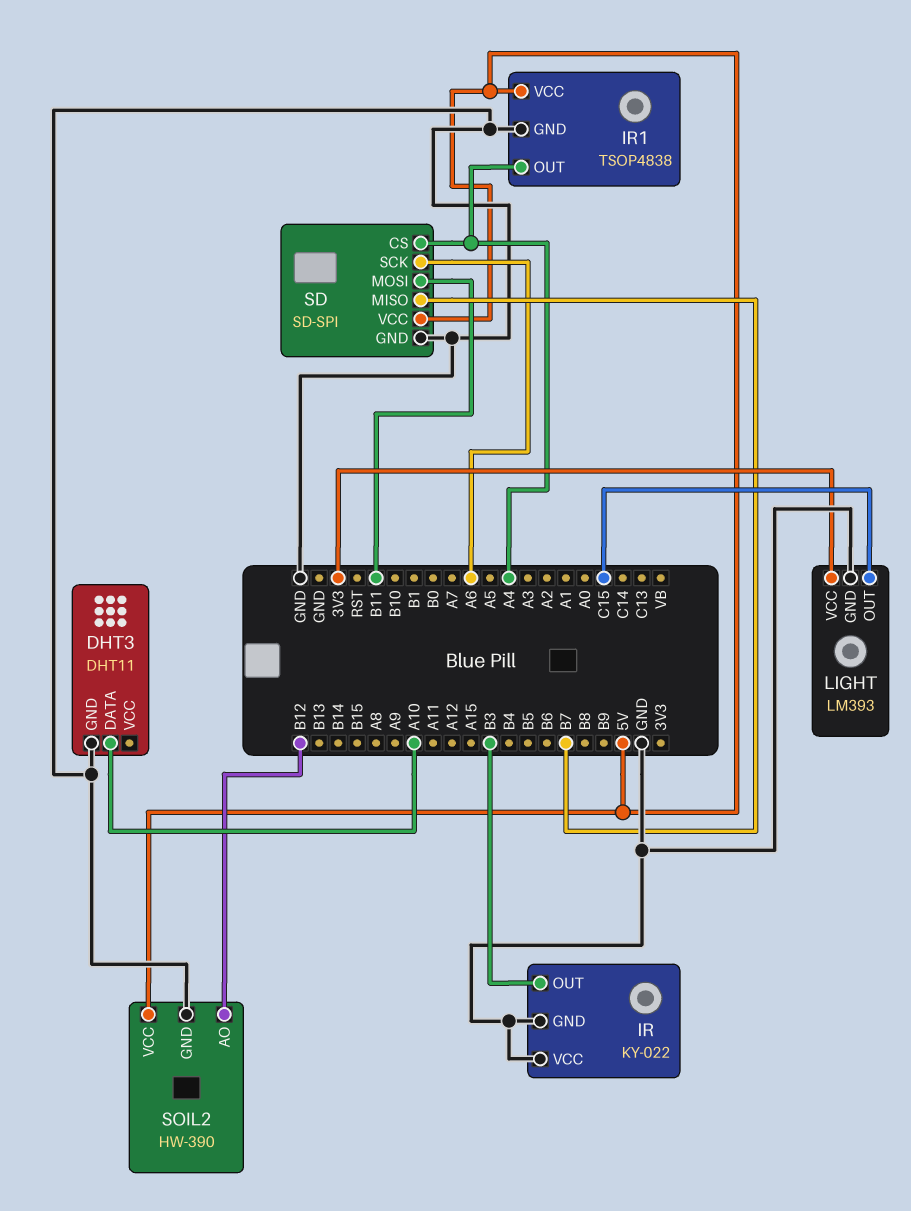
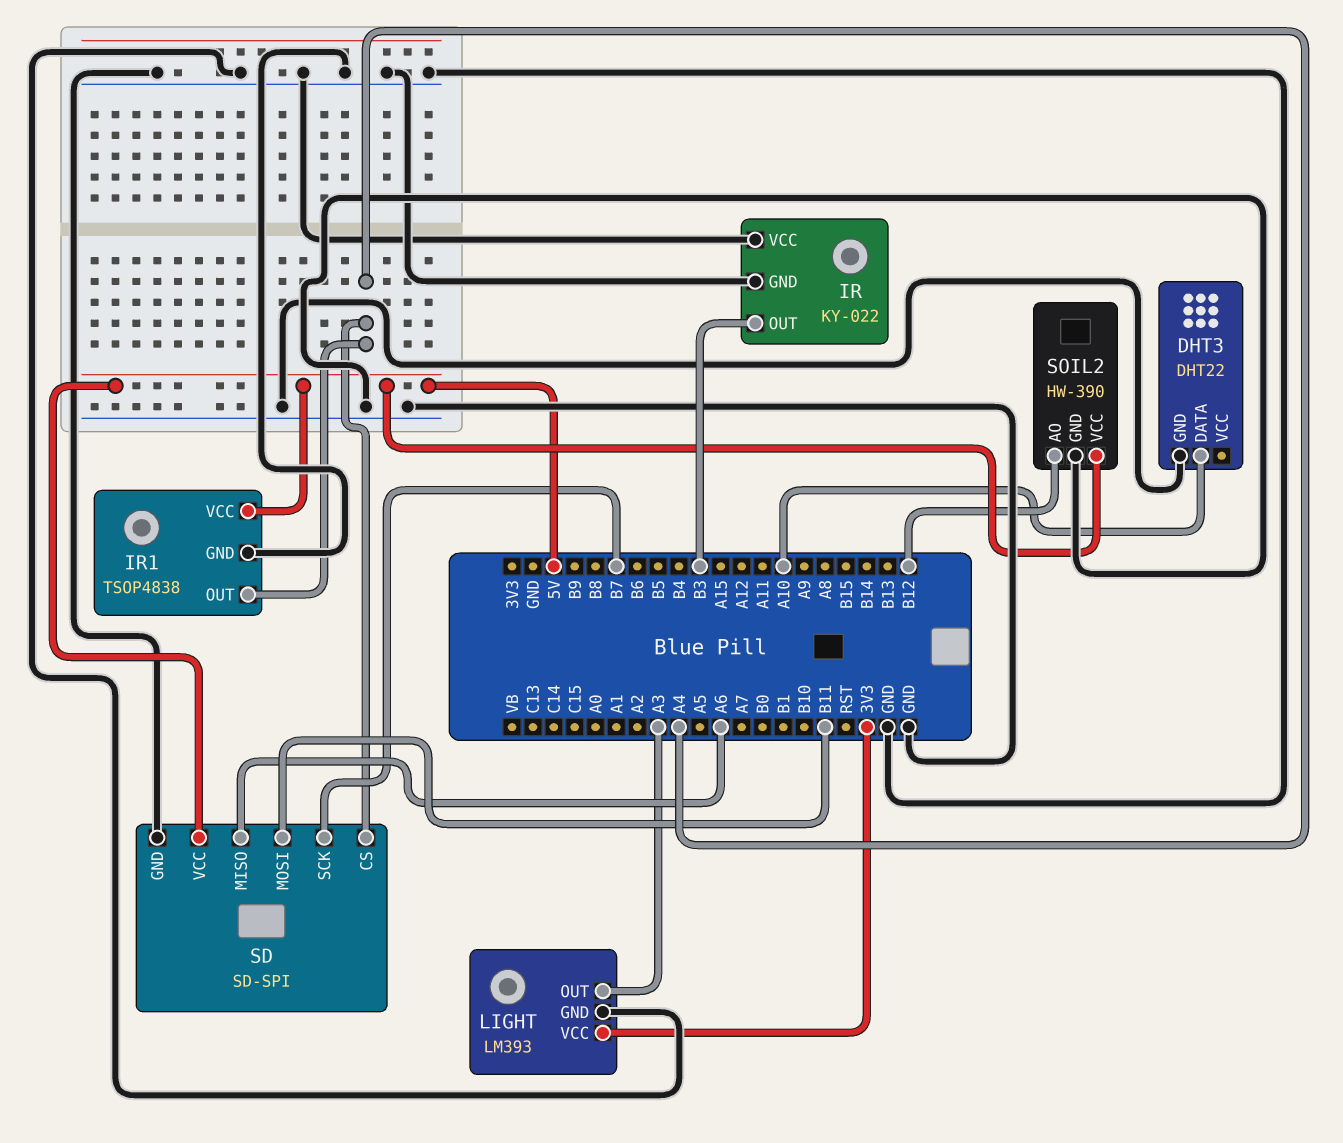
DHT3: DHT11 -> DHT22
LIGHT pin OUT: C15 -> A3
SD pin MISO: B7 -> A6
SD pin SCK: A6 -> B7

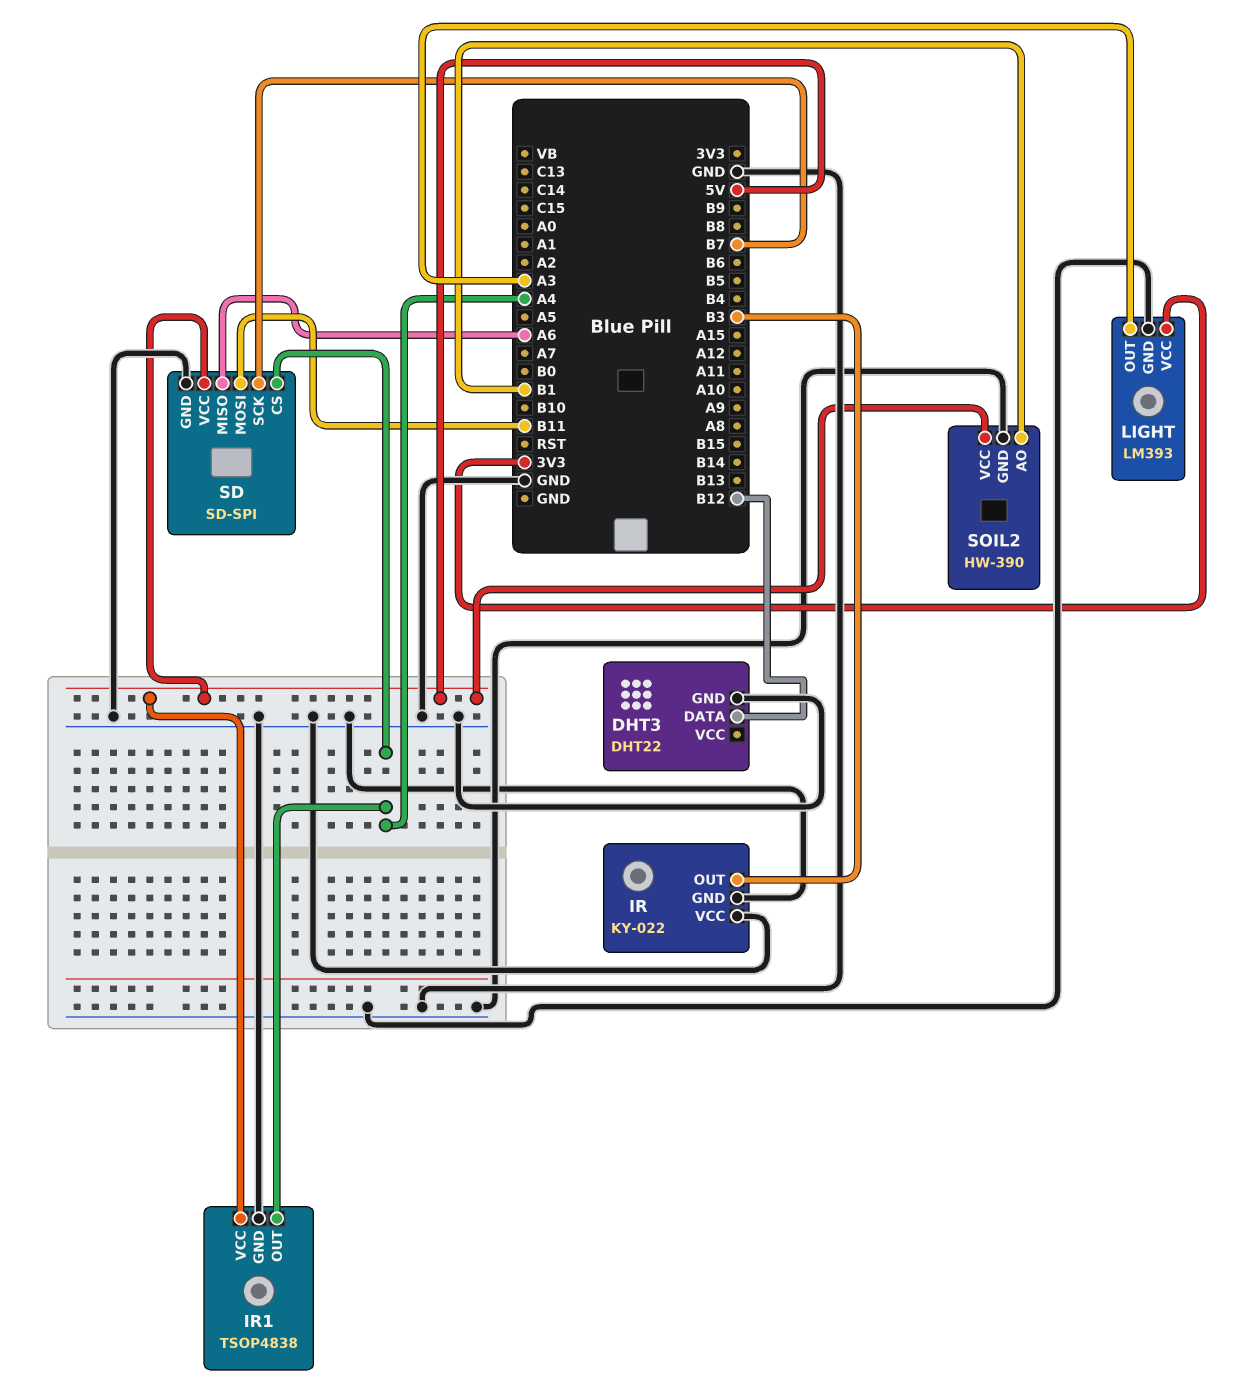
DHT3 pin DATA: A10 -> B12
SOIL2 pin AO: B12 -> B1

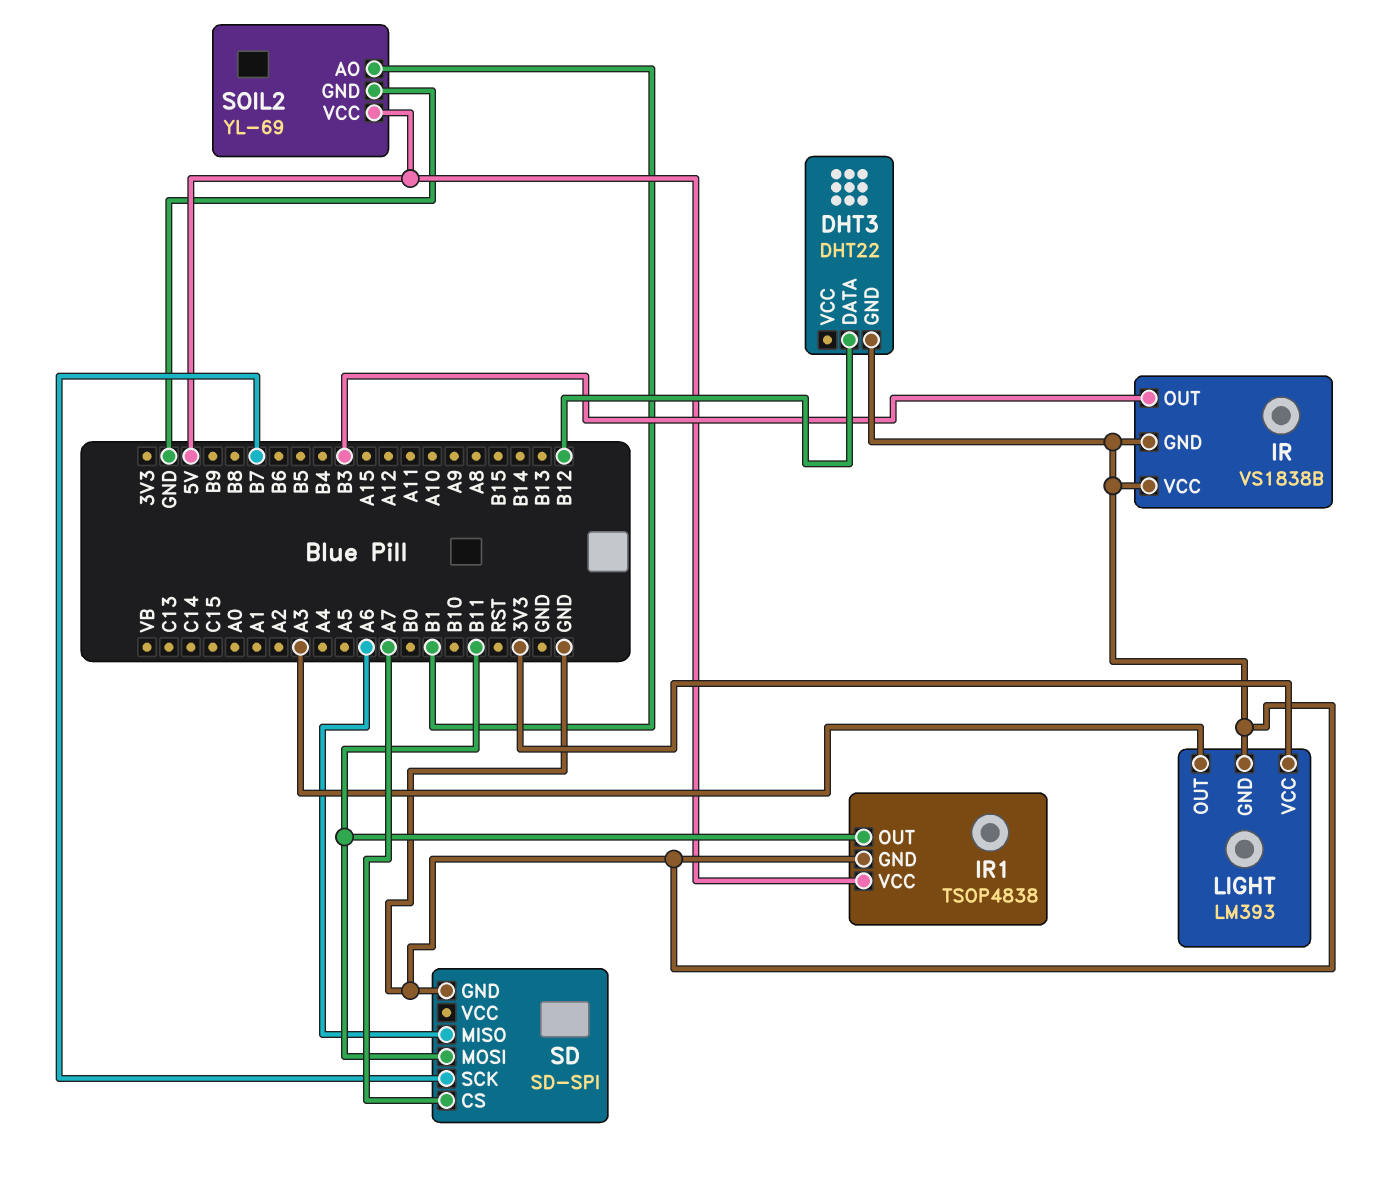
IR: KY-022 -> VS1838B
IR1 pin OUT: A4 -> B11
SD pin CS: A4 -> A7
SD pin VCC: 5V -> none
SOIL2: HW-390 -> YL-69

